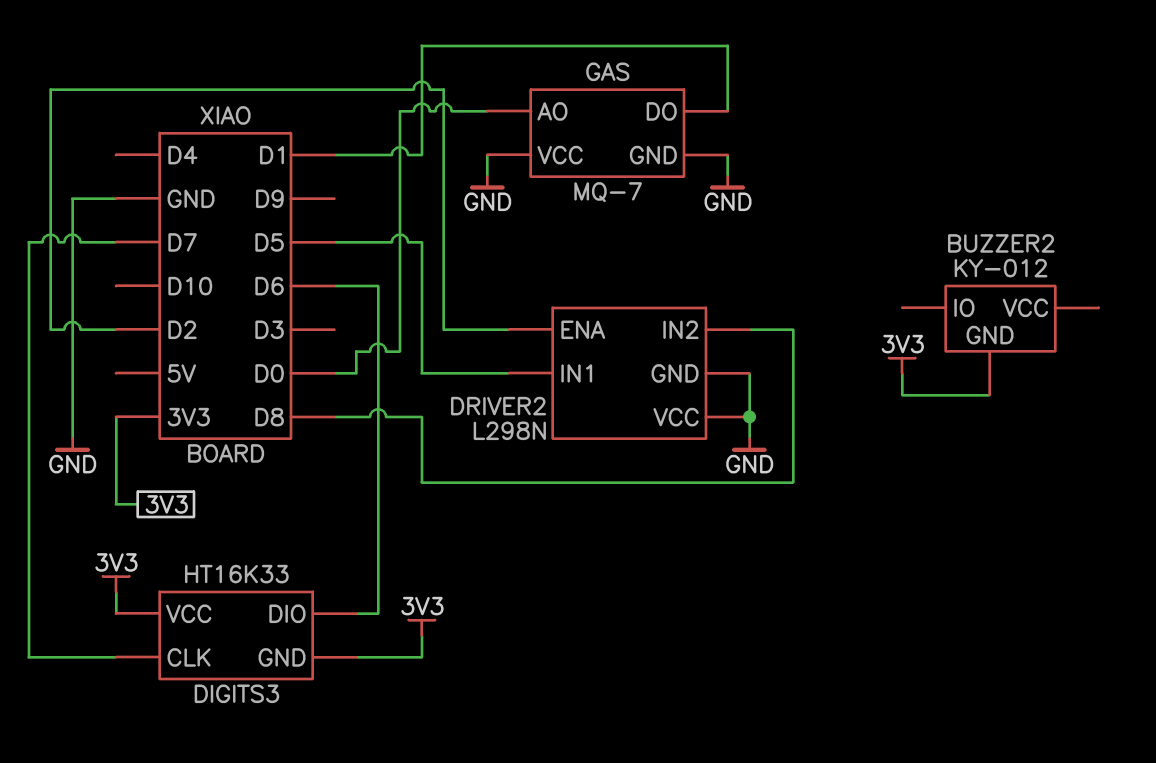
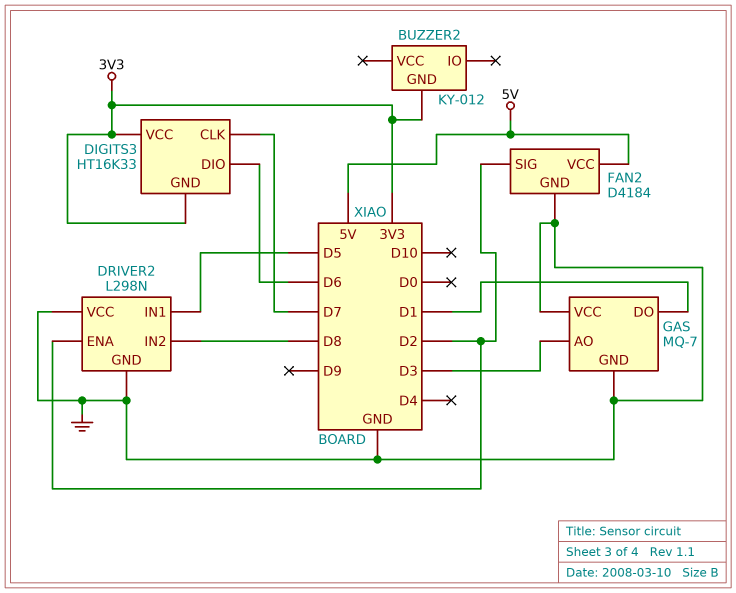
FAN2: none -> D4184
FAN2 pin GND: none -> GND
FAN2 pin SIG: none -> D2
FAN2 pin VCC: none -> 5V
GAS pin AO: D0 -> D3

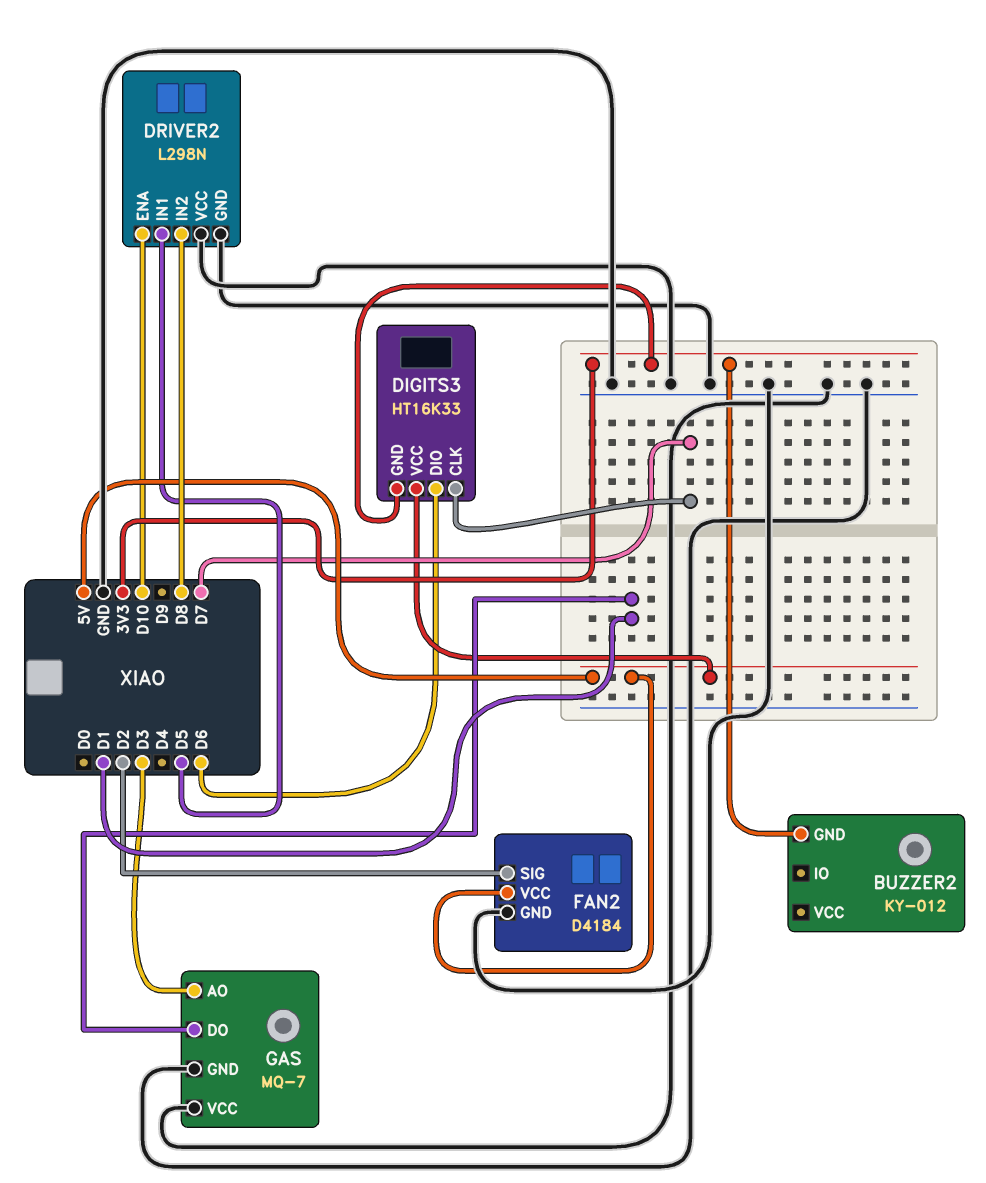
DIGITS3 pin VCC: 3V3 -> 5V
DRIVER2 pin ENA: D2 -> D10

